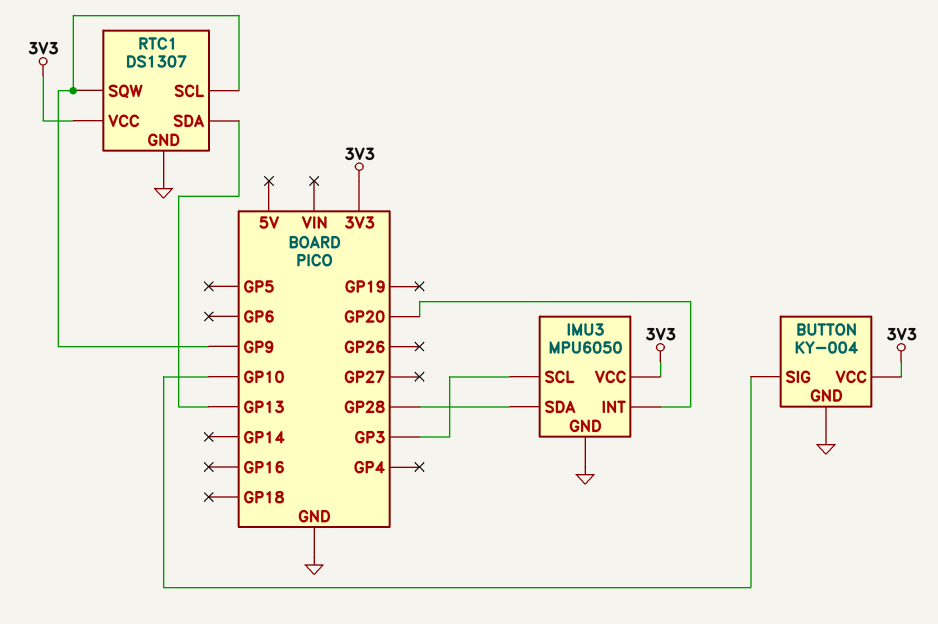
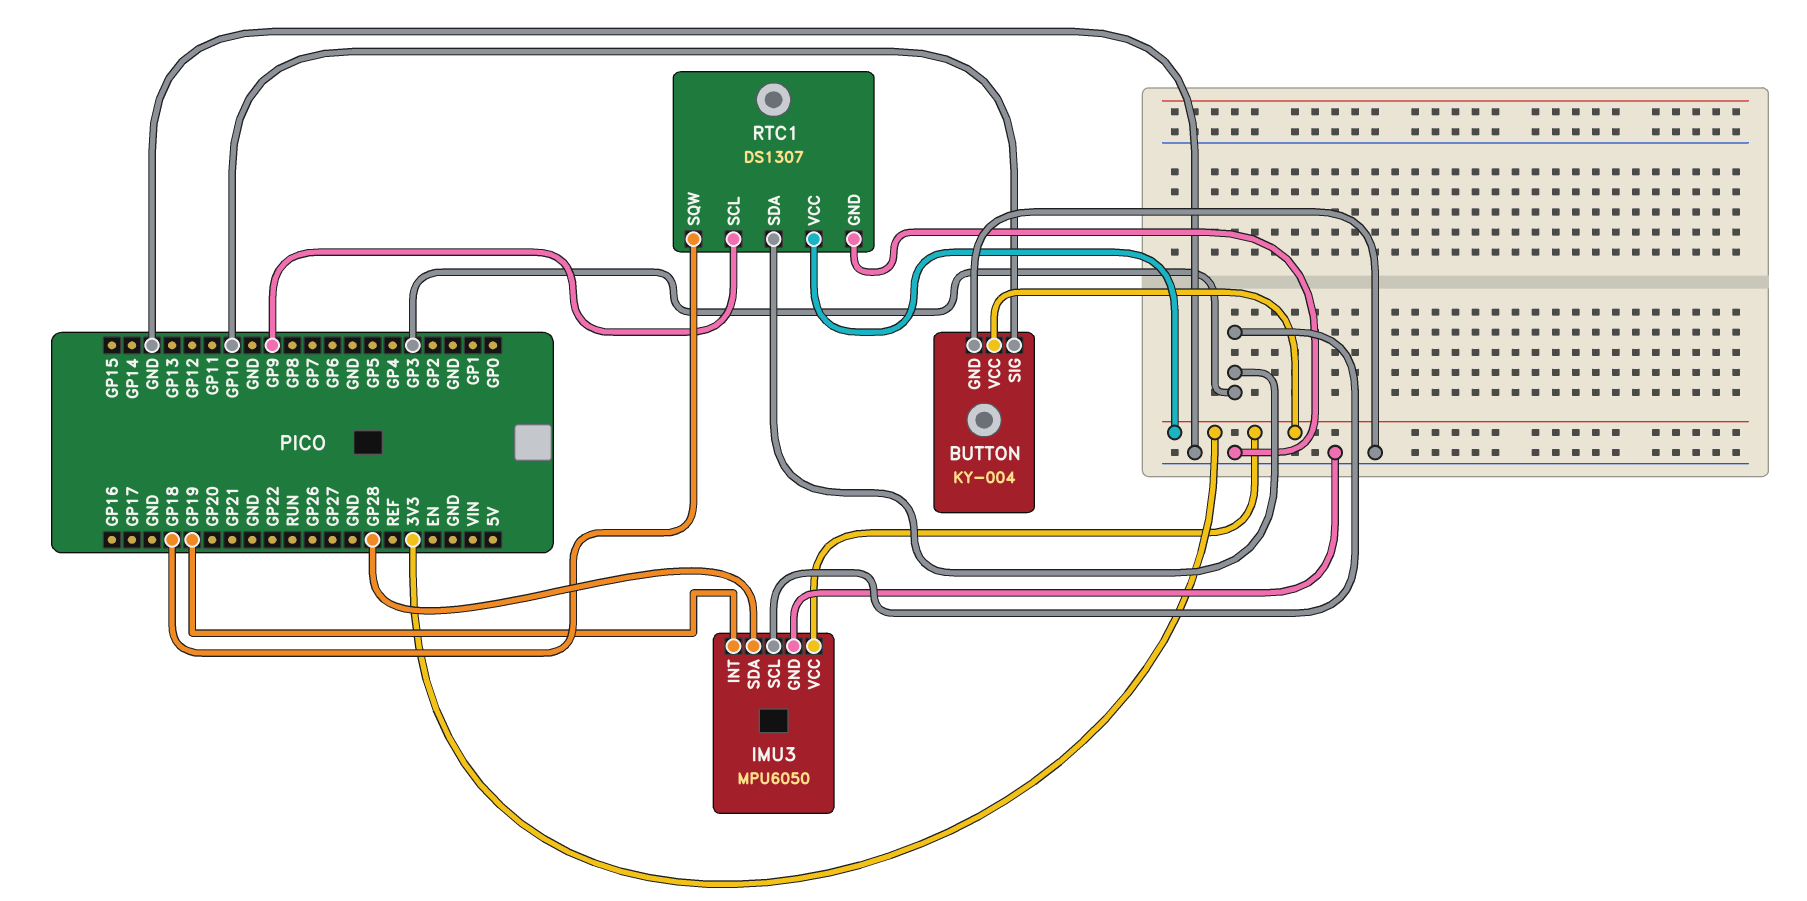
IMU3 pin INT: GP20 -> GP19
RTC1 pin SDA: GP13 -> GP3
RTC1 pin SQW: GP9 -> GP18

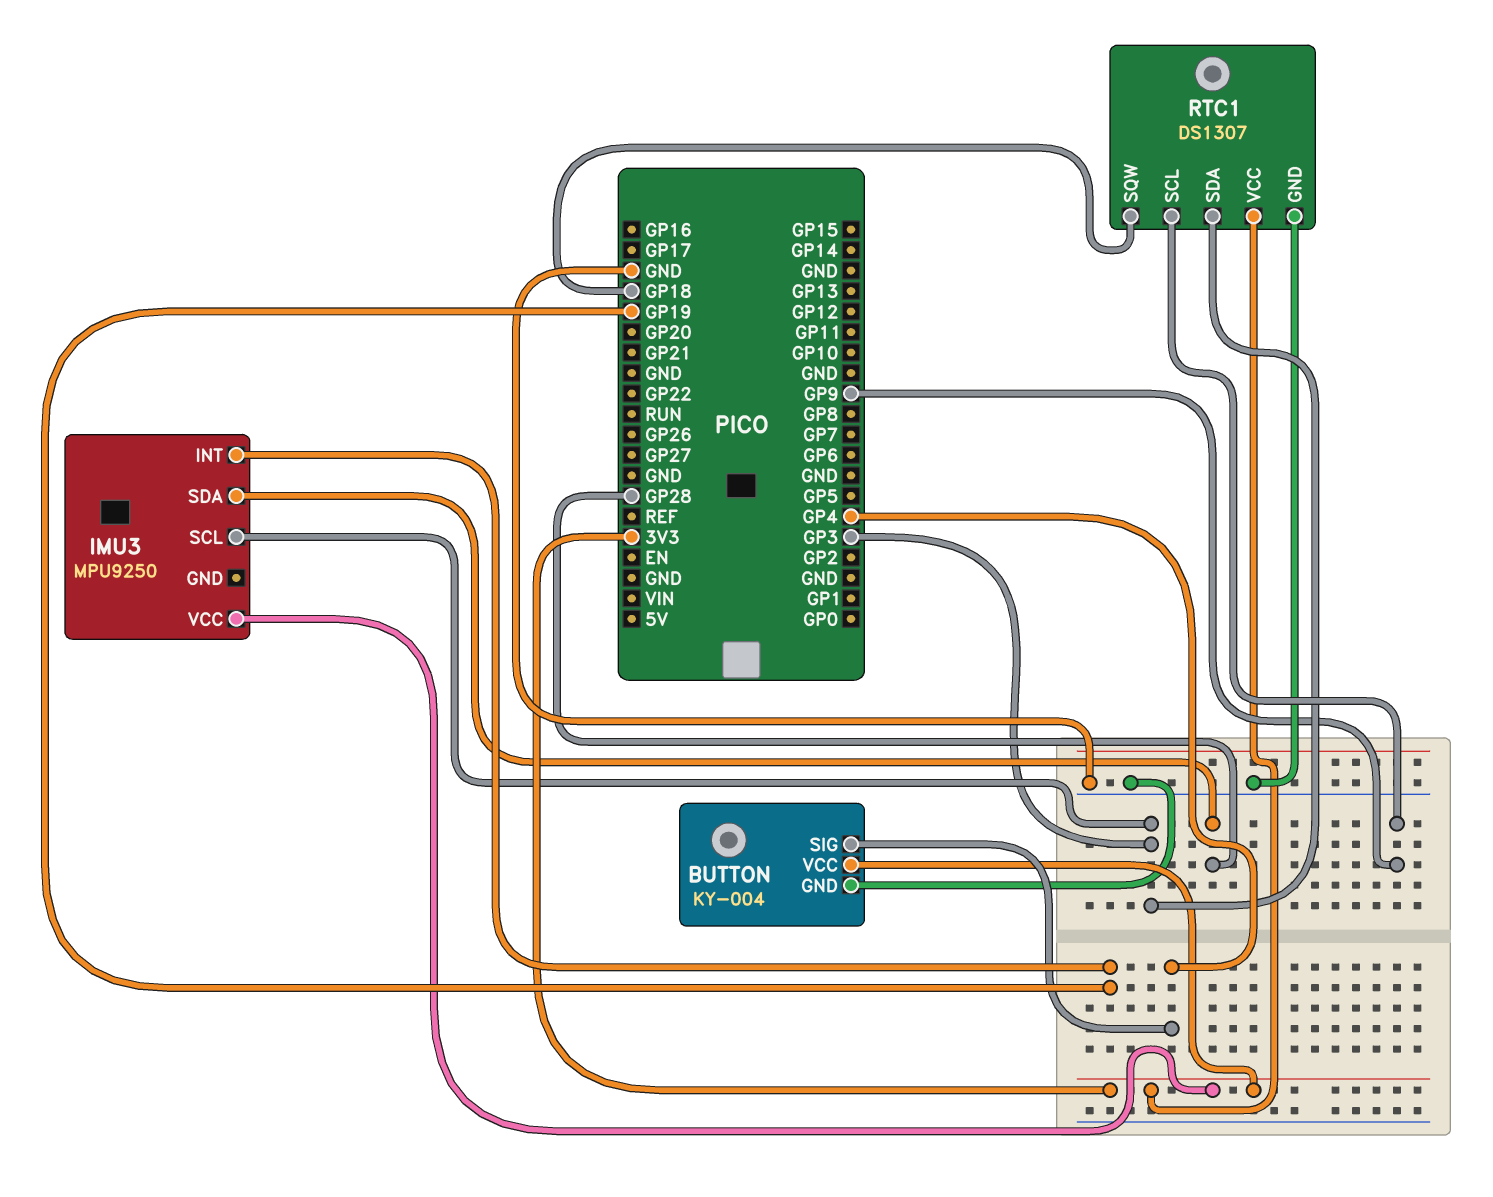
BUTTON pin SIG: GP10 -> GP4
IMU3: MPU6050 -> MPU9250
IMU3 pin GND: GND -> none

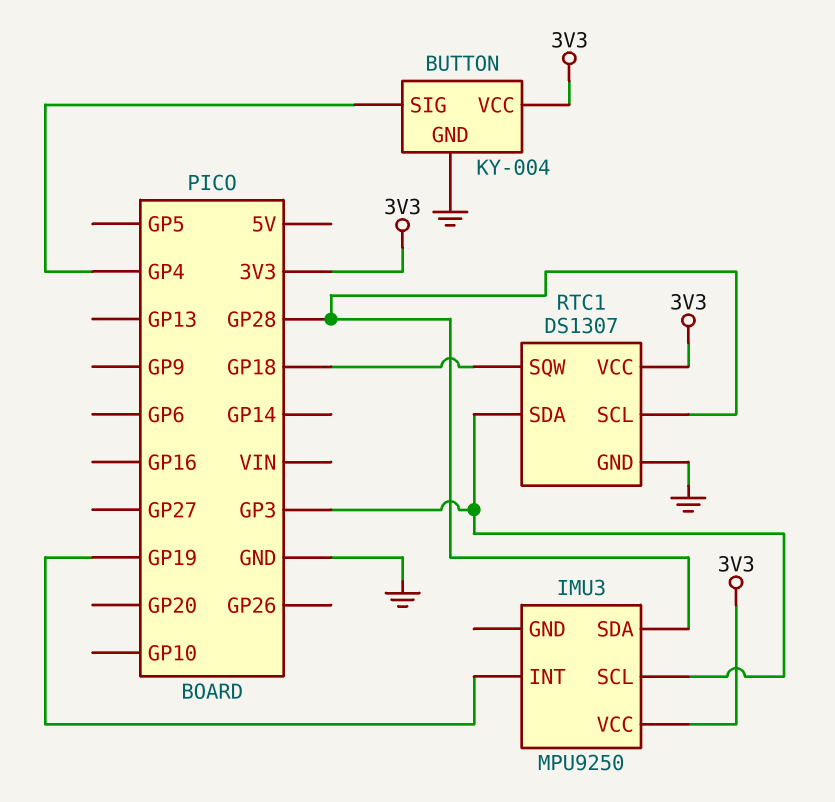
RTC1 pin SCL: GP9 -> GP28

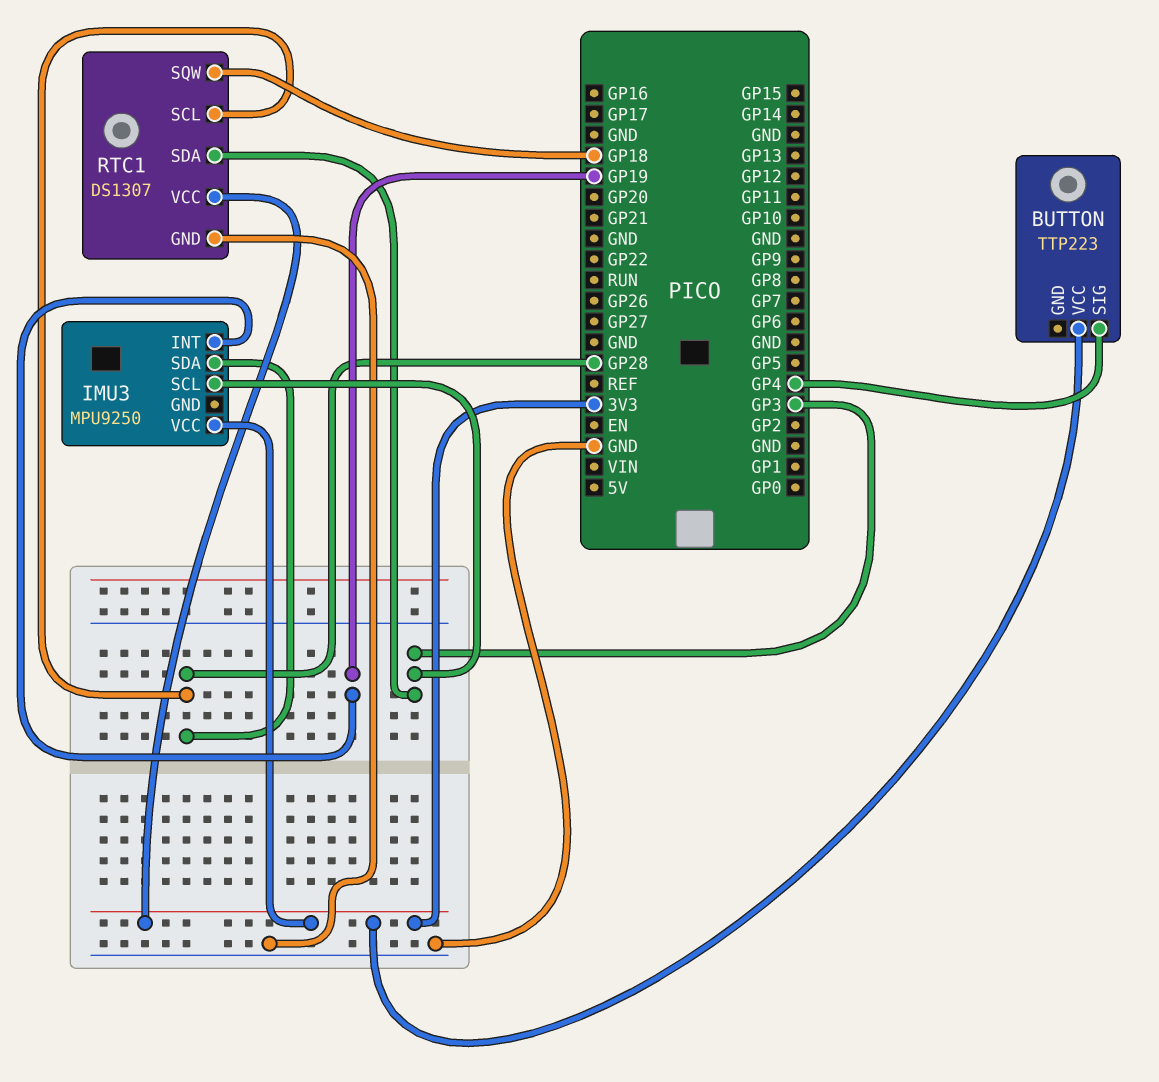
BUTTON: KY-004 -> TTP223
BUTTON pin GND: GND -> none

